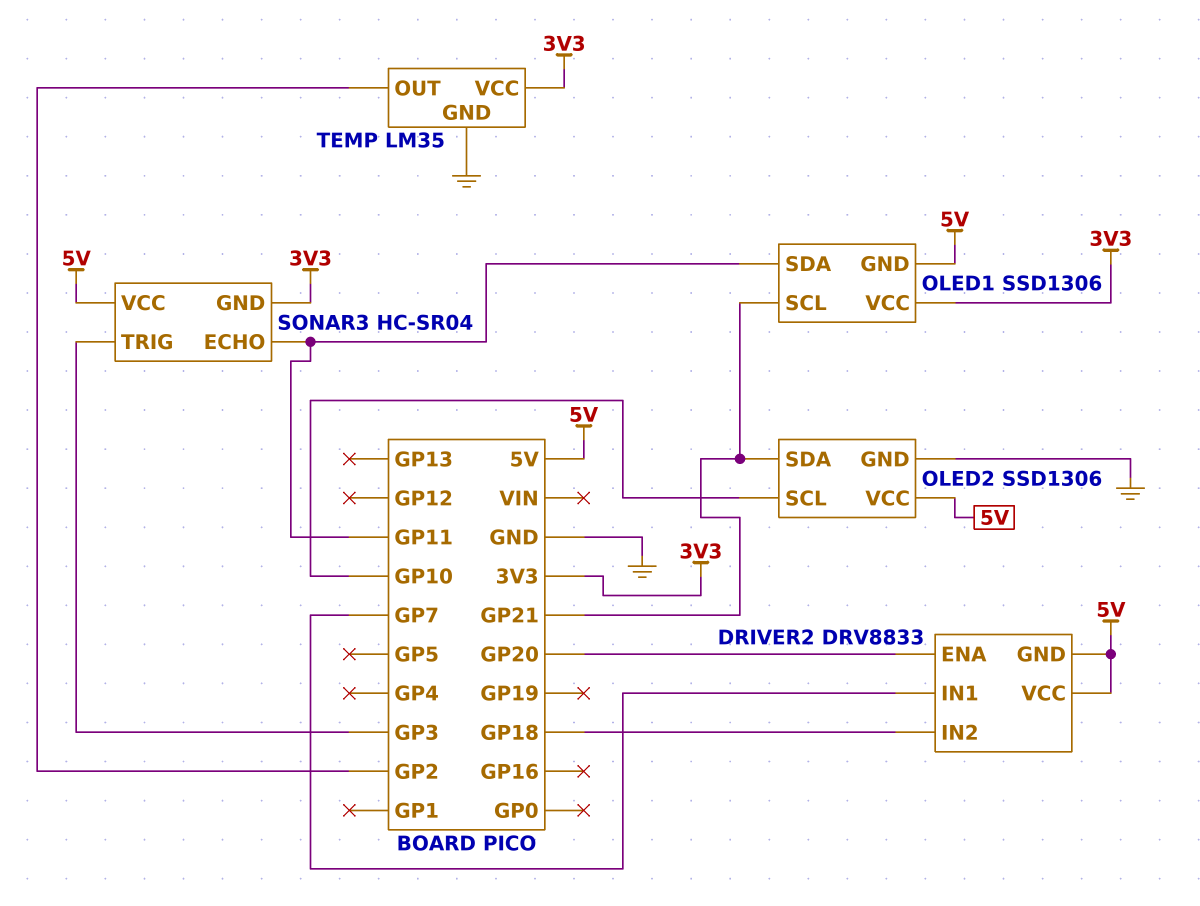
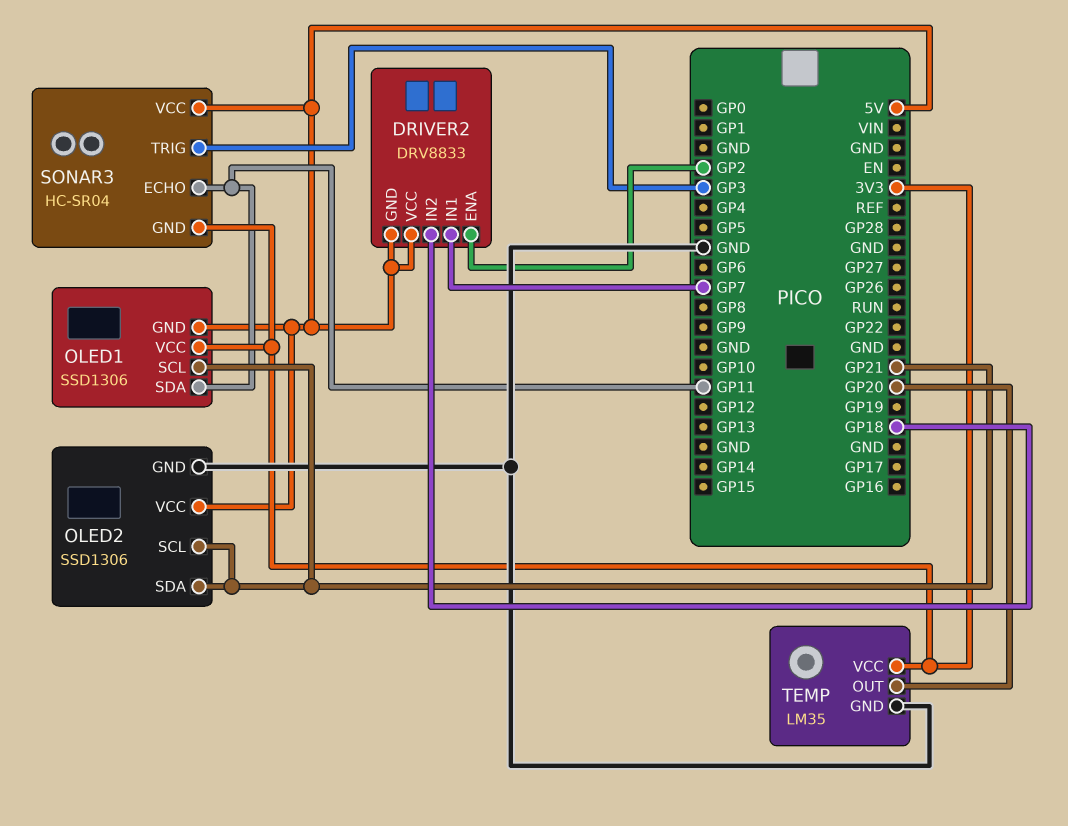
DRIVER2 pin ENA: GP20 -> GP2
OLED2 pin SCL: GP10 -> GP21
TEMP pin OUT: GP2 -> GP20

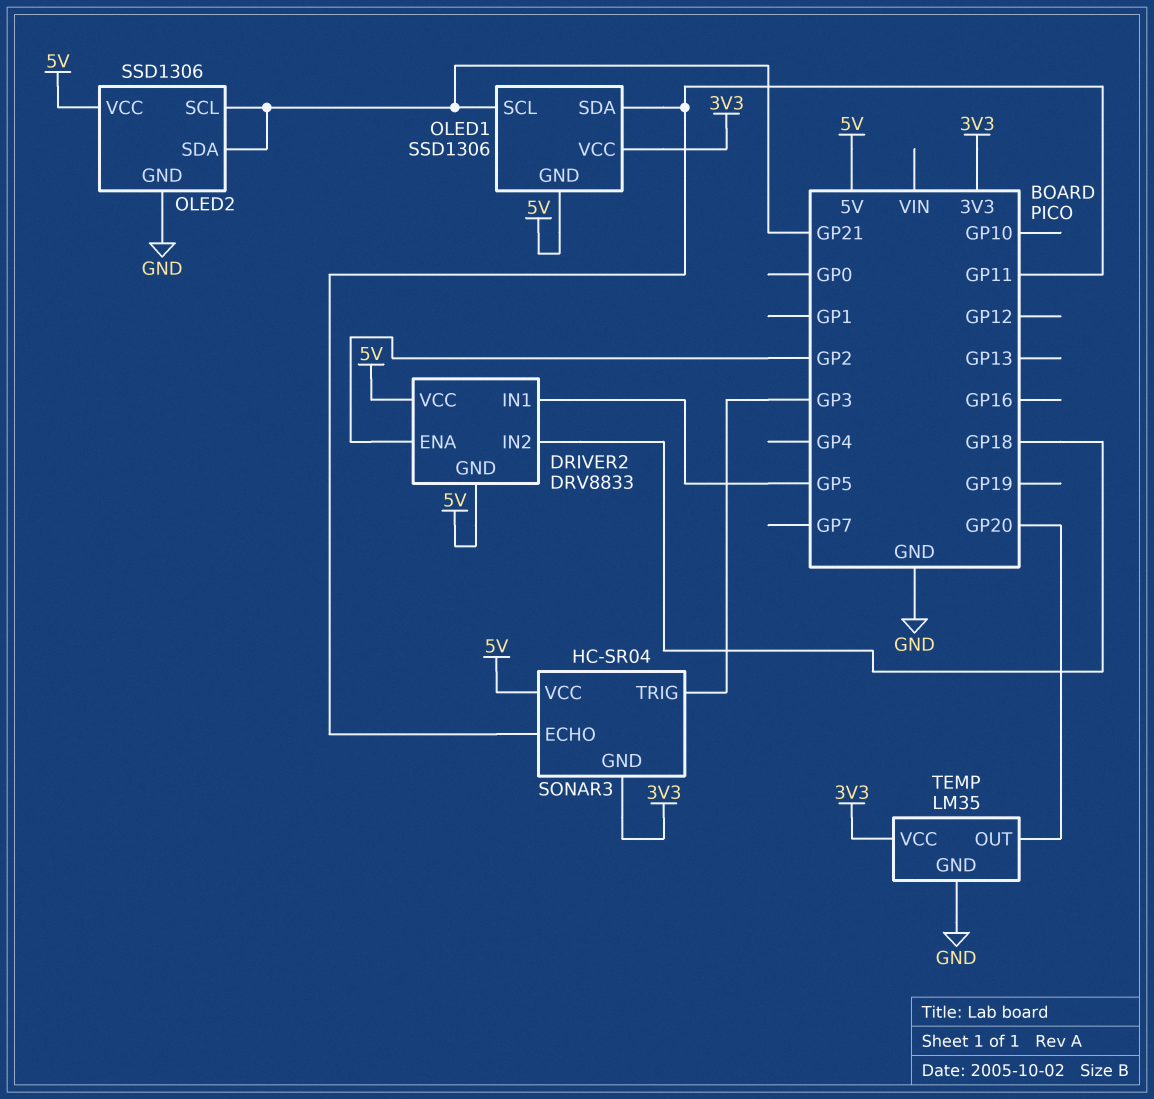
DRIVER2 pin IN1: GP7 -> GP5

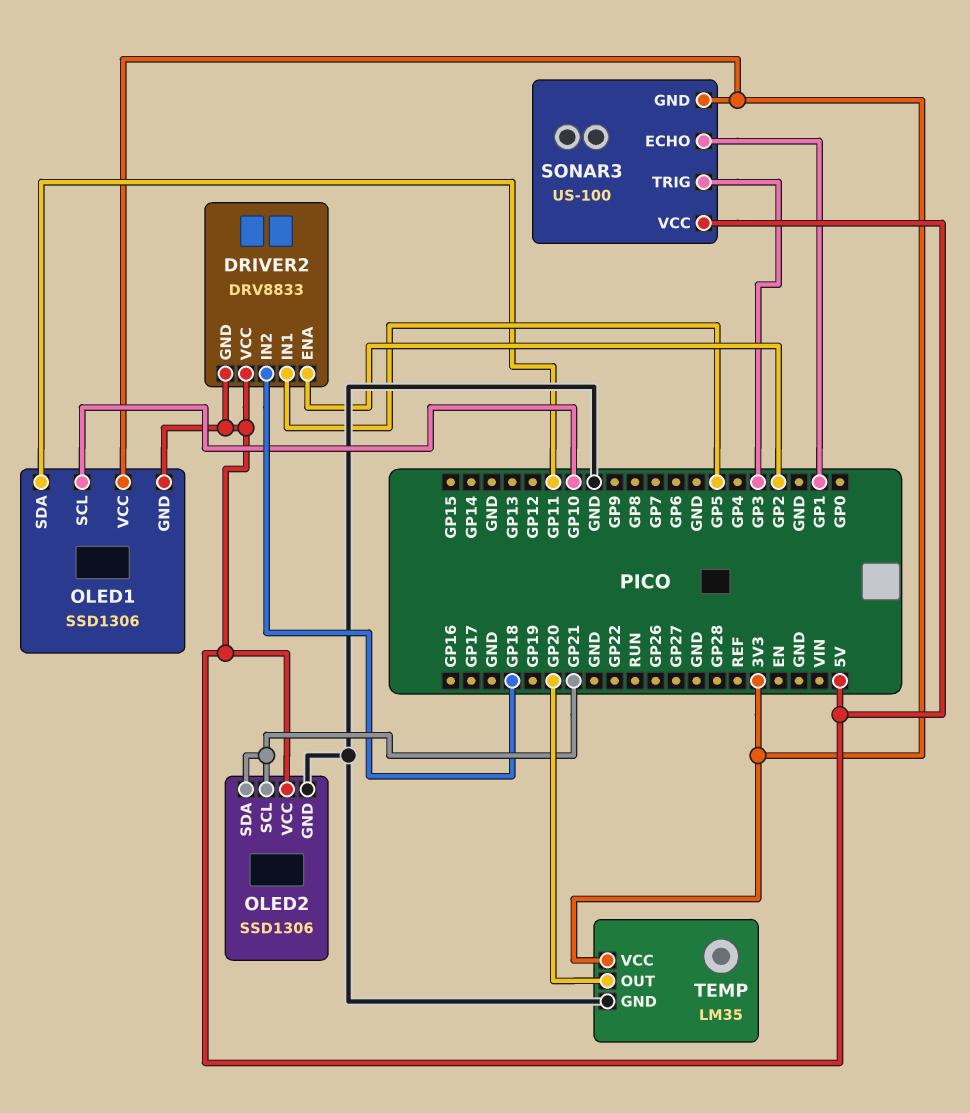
OLED1 pin SCL: GP21 -> GP10
SONAR3: HC-SR04 -> US-100
SONAR3 pin ECHO: GP11 -> GP1

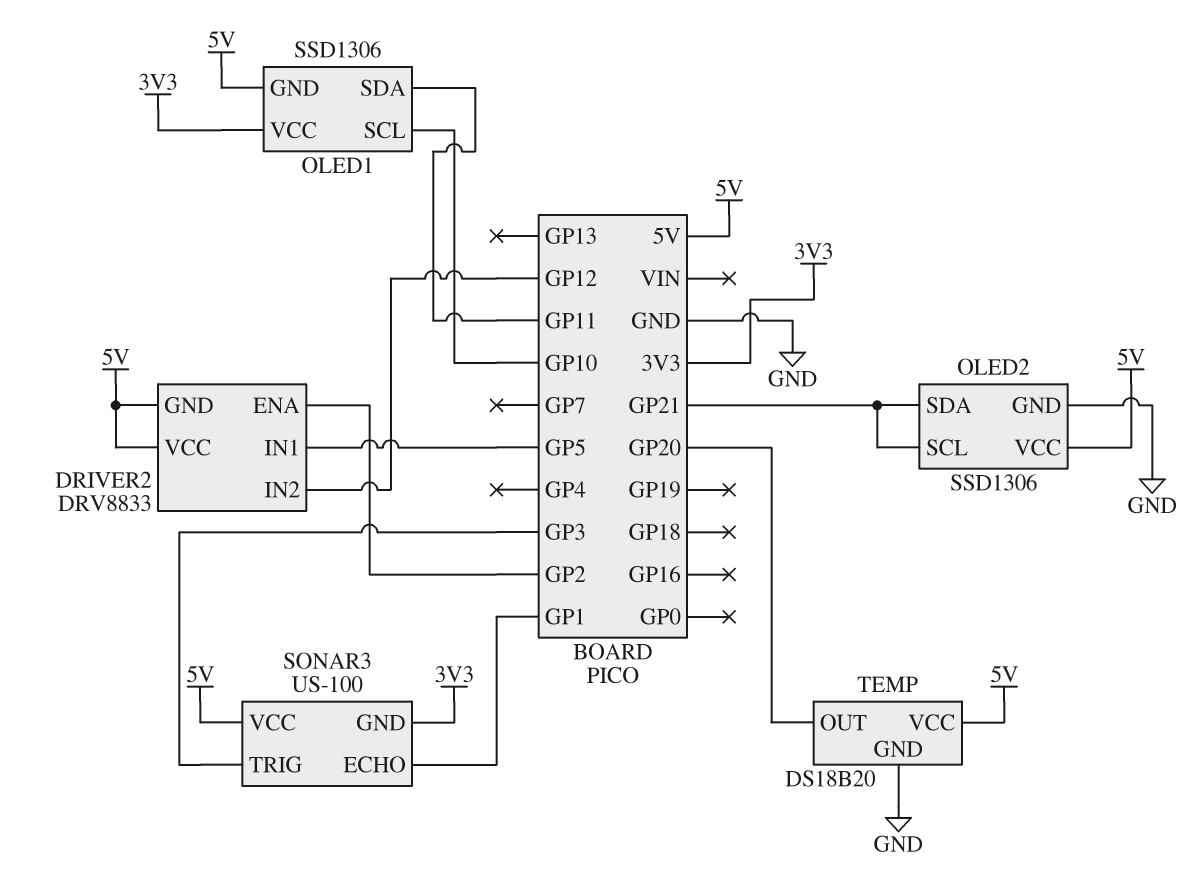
DRIVER2 pin IN2: GP18 -> GP12
TEMP: LM35 -> DS18B20
TEMP pin VCC: 3V3 -> 5V

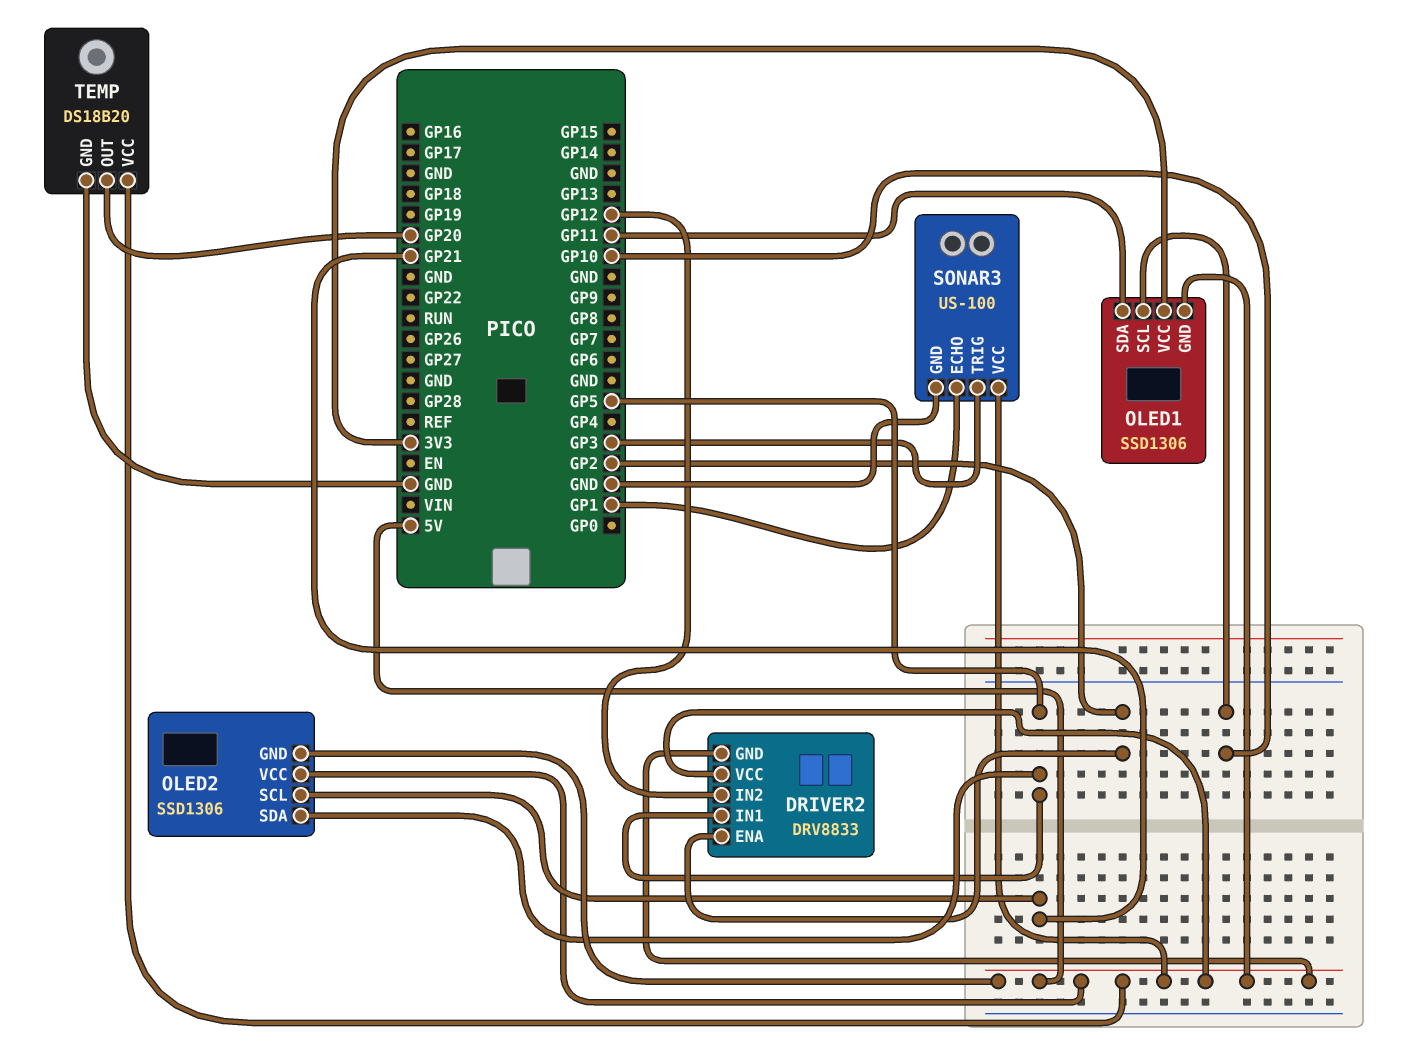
OLED2 pin GND: GND -> 5V
OLED2 pin SDA: GP21 -> GP5
SONAR3 pin GND: 3V3 -> GND

